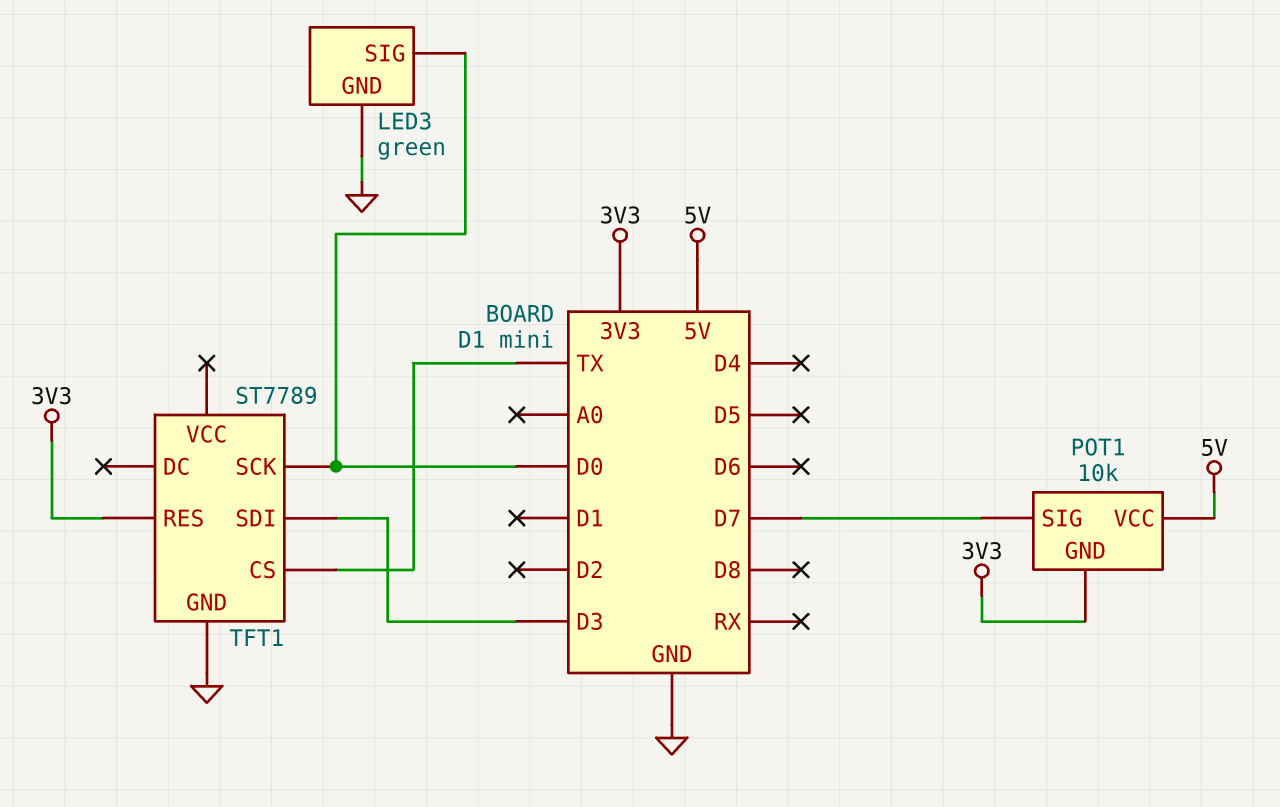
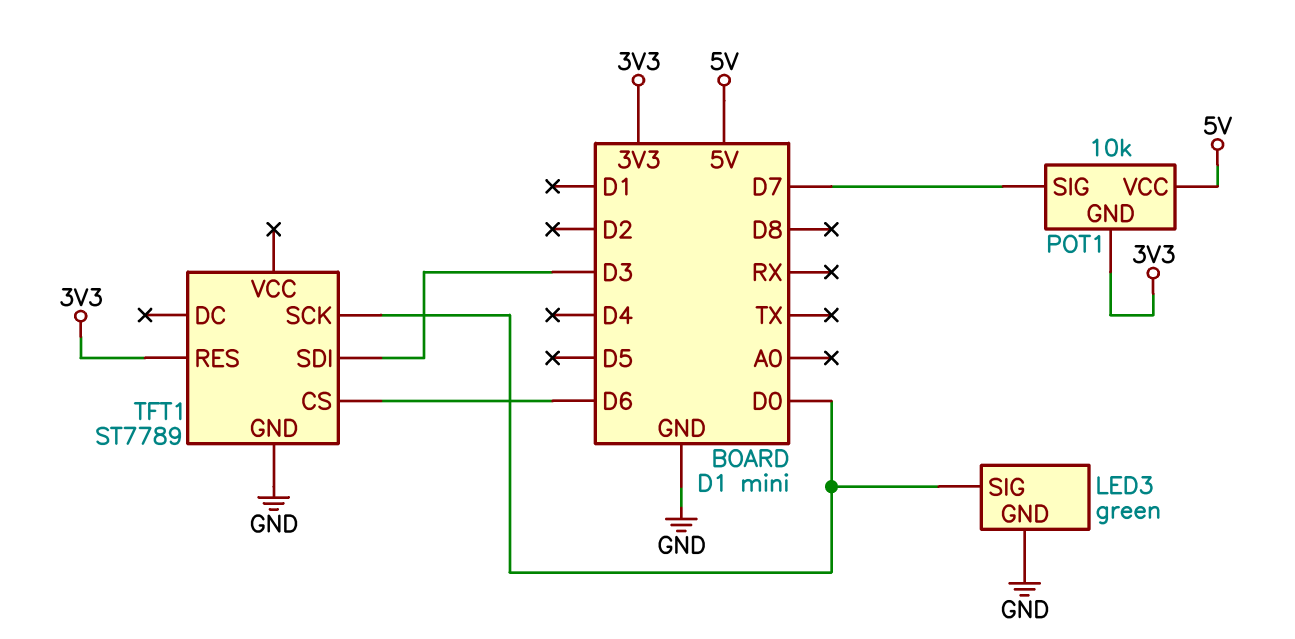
TFT1 pin CS: TX -> D6

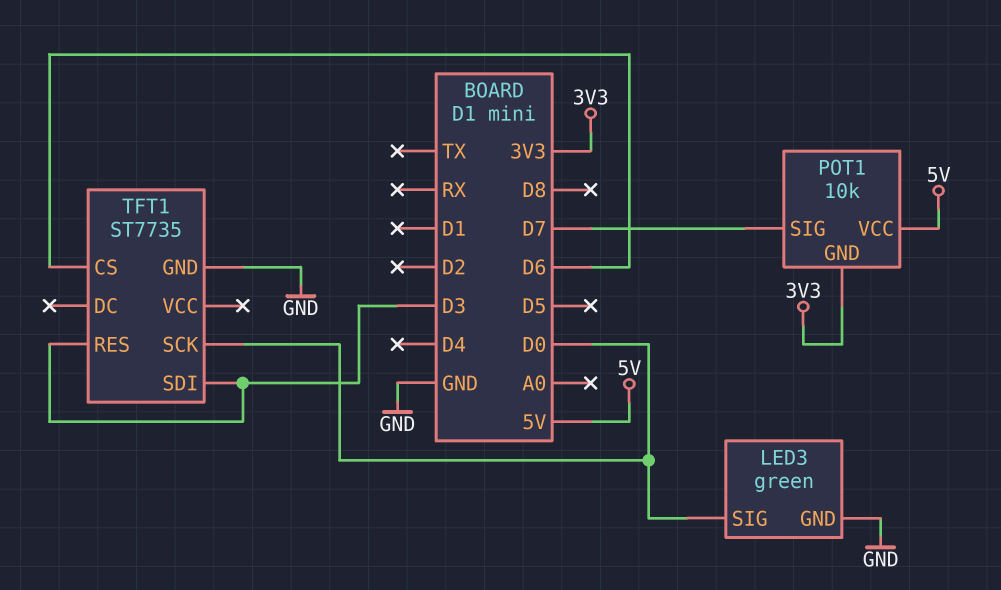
TFT1: ST7789 -> ST7735
TFT1 pin RES: 3V3 -> D3

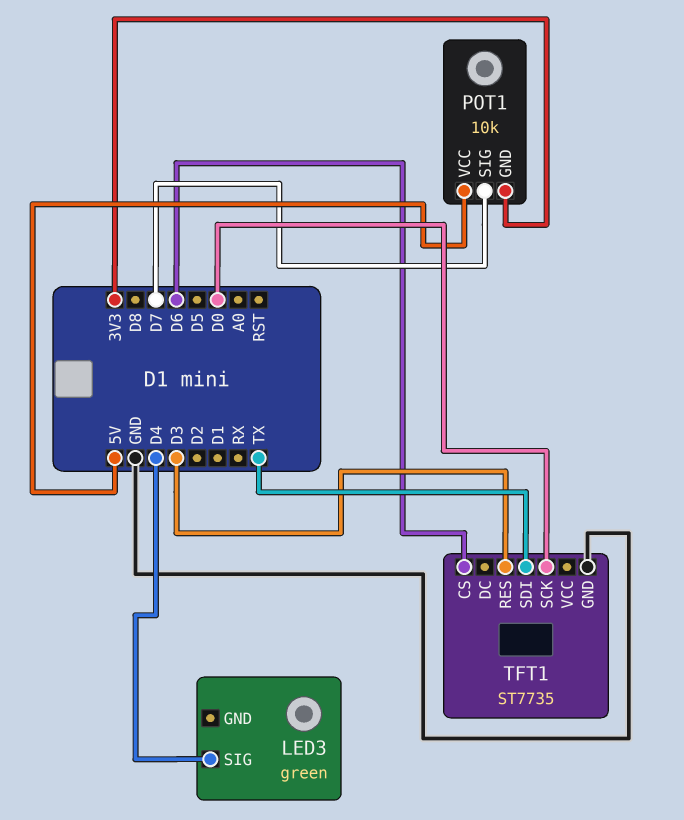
LED3 pin GND: GND -> none
LED3 pin SIG: D0 -> D4
TFT1 pin SDI: D3 -> TX

